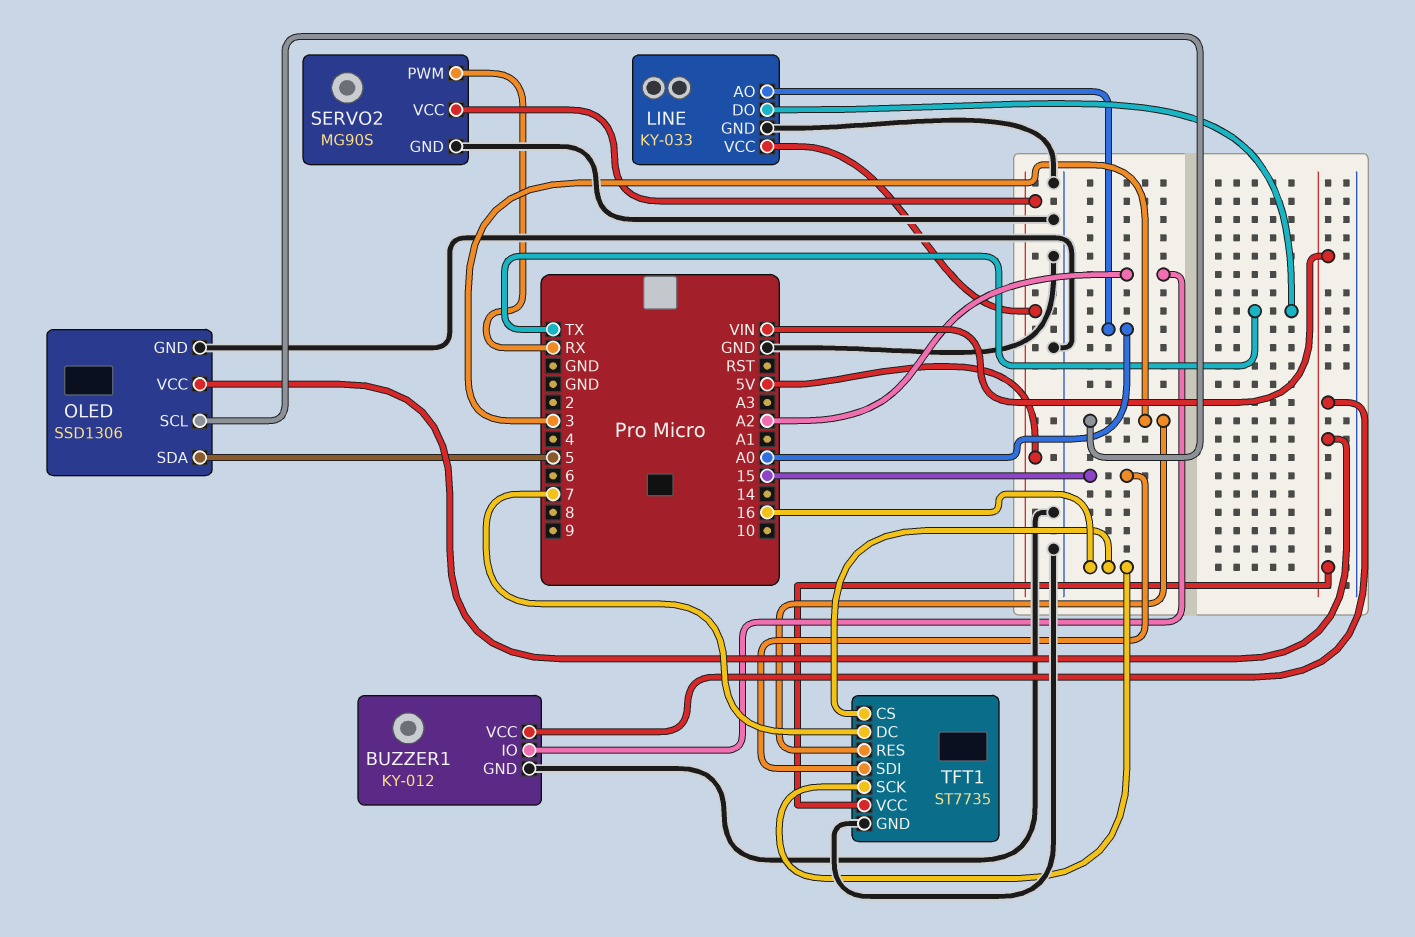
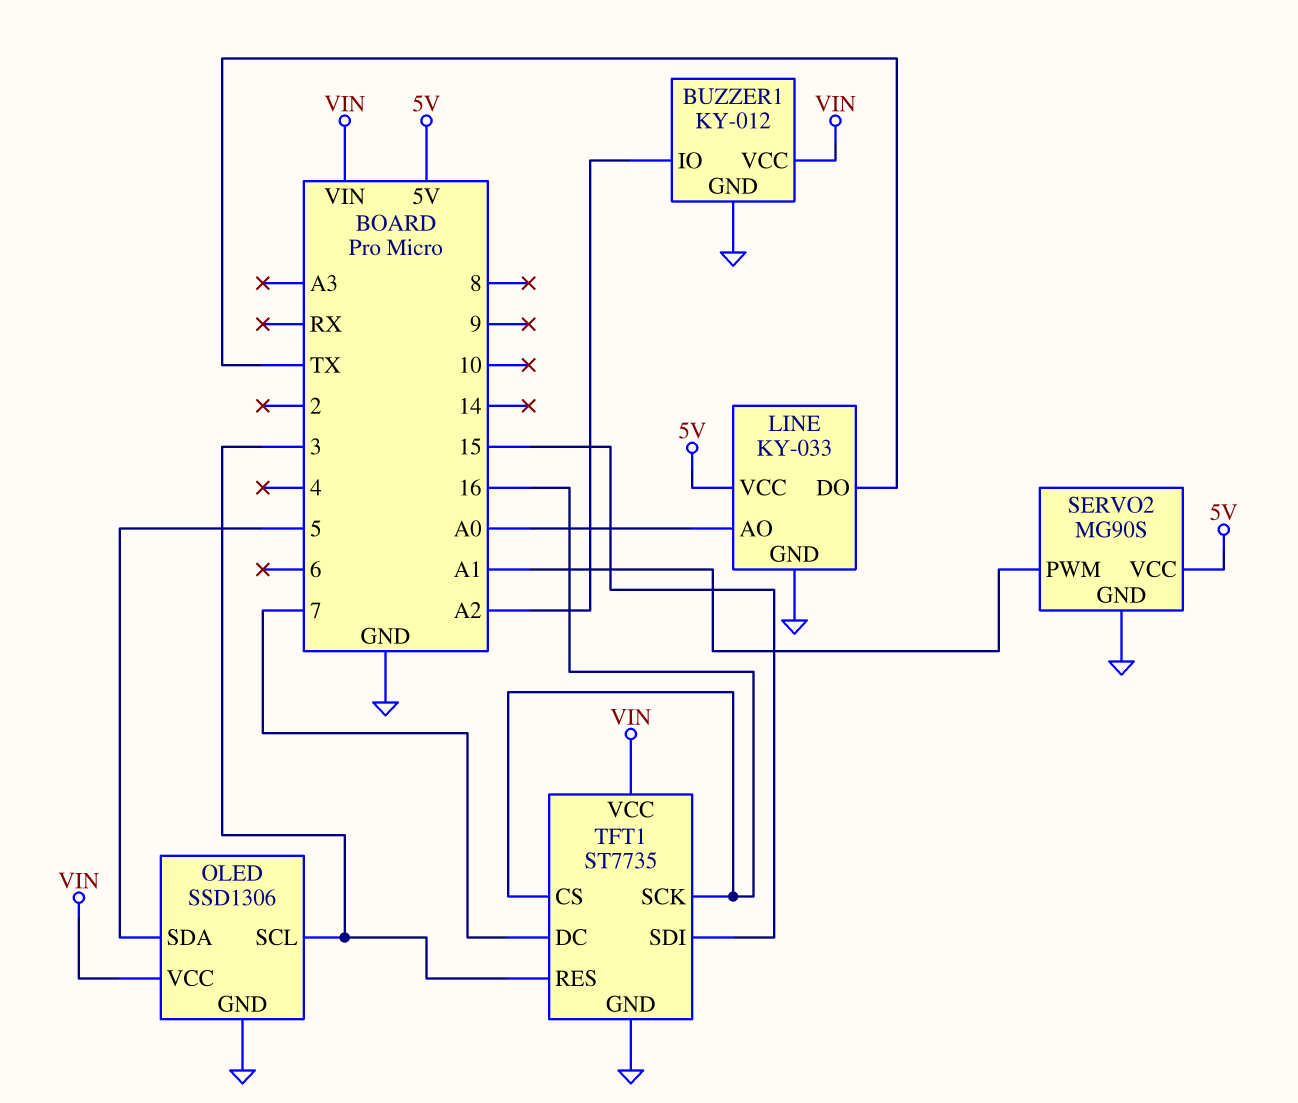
SERVO2 pin PWM: RX -> A1

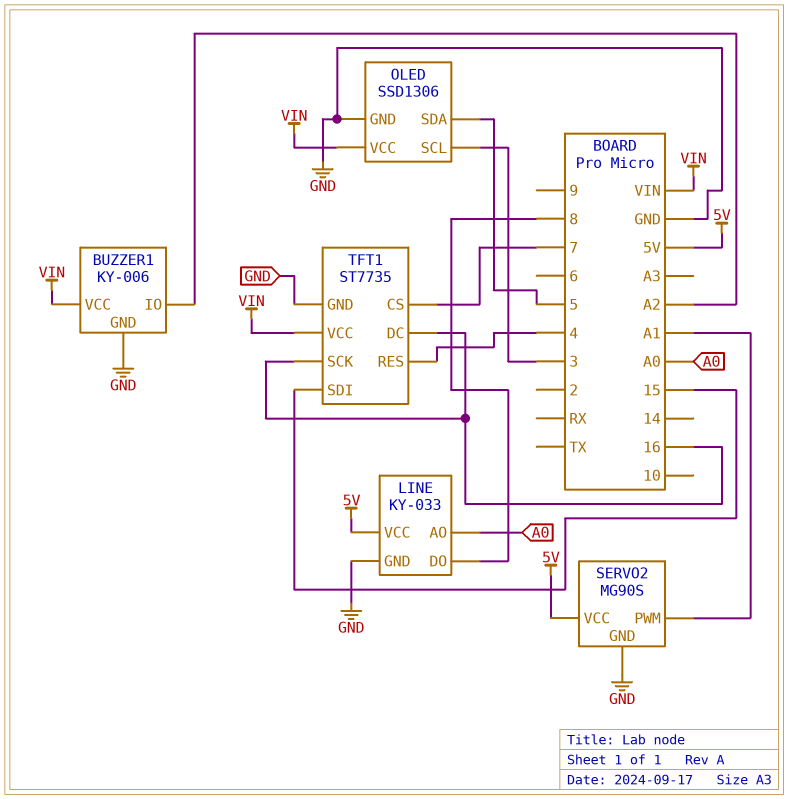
BUZZER1: KY-012 -> KY-006
LINE pin DO: TX -> 8
TFT1 pin CS: 16 -> 7
TFT1 pin DC: 7 -> 16
TFT1 pin RES: 3 -> 4

